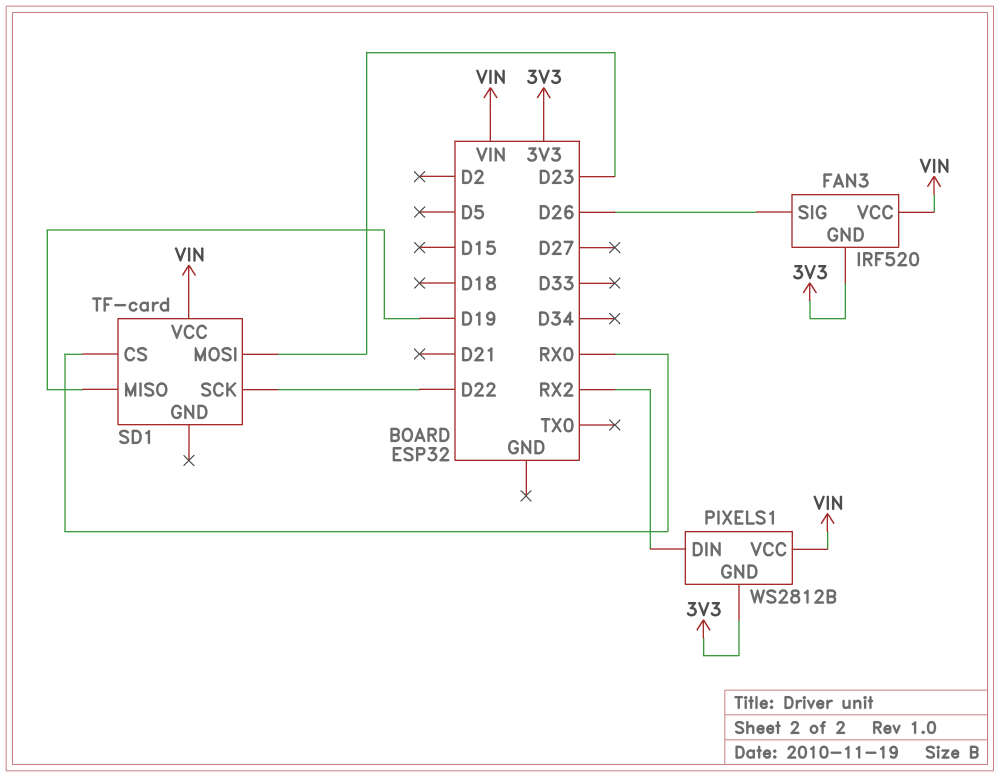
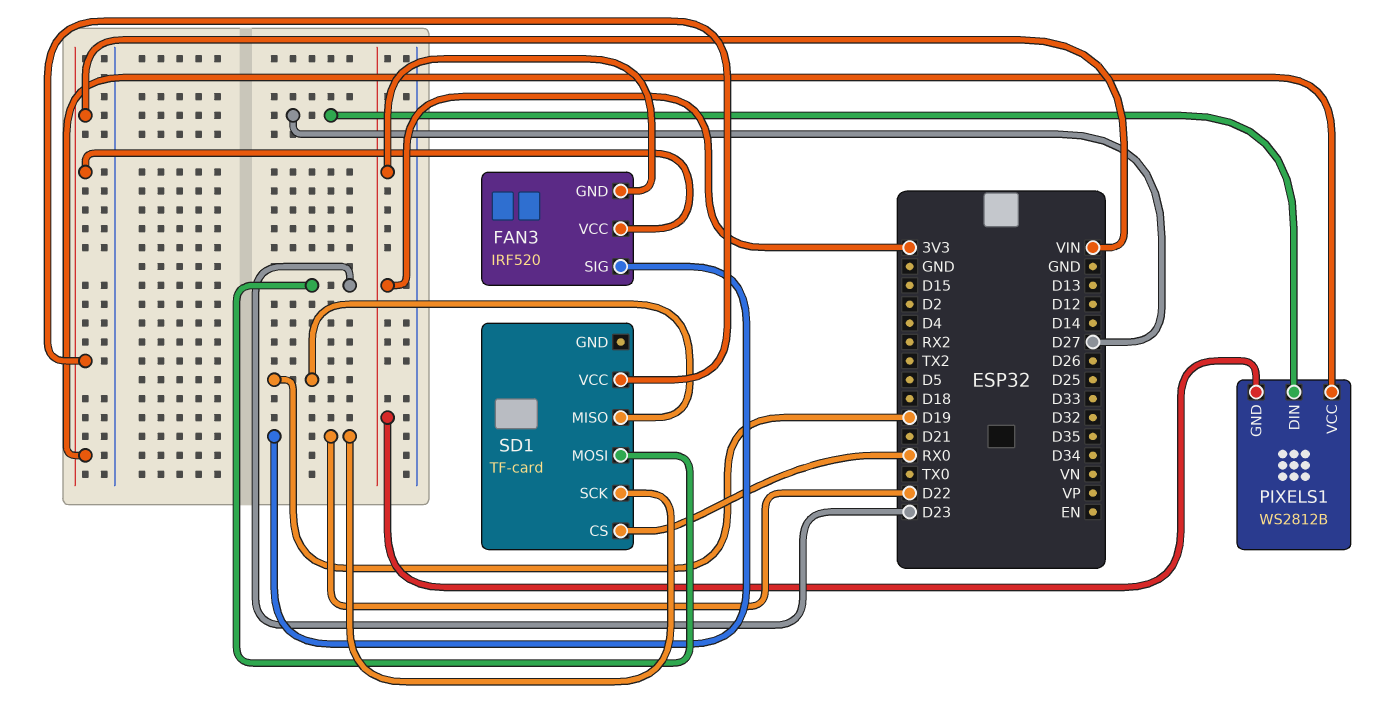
FAN3 pin SIG: D26 -> D22
PIXELS1 pin DIN: RX2 -> D27

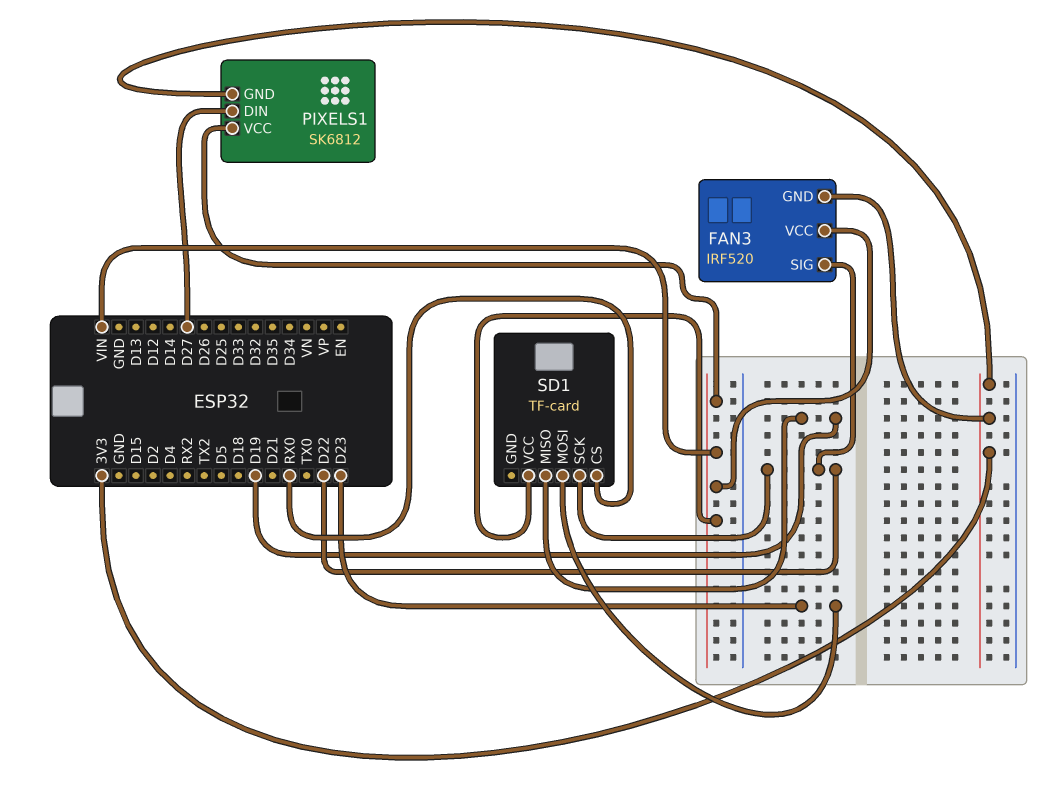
PIXELS1: WS2812B -> SK6812

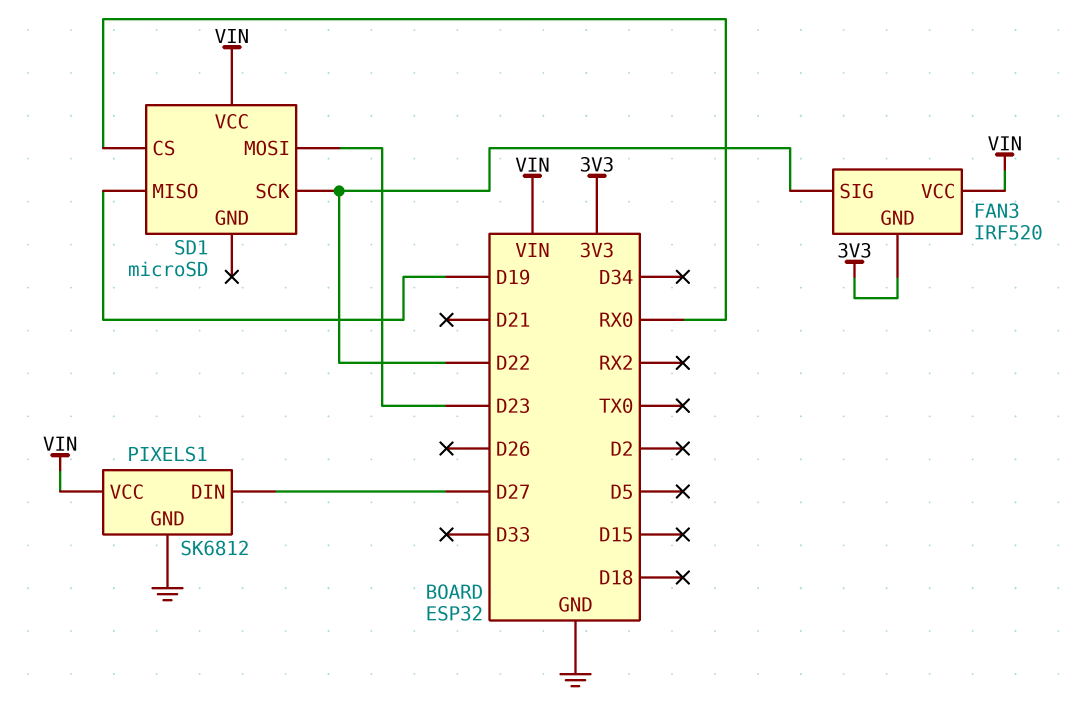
PIXELS1 pin GND: 3V3 -> GND
SD1: TF-card -> microSD

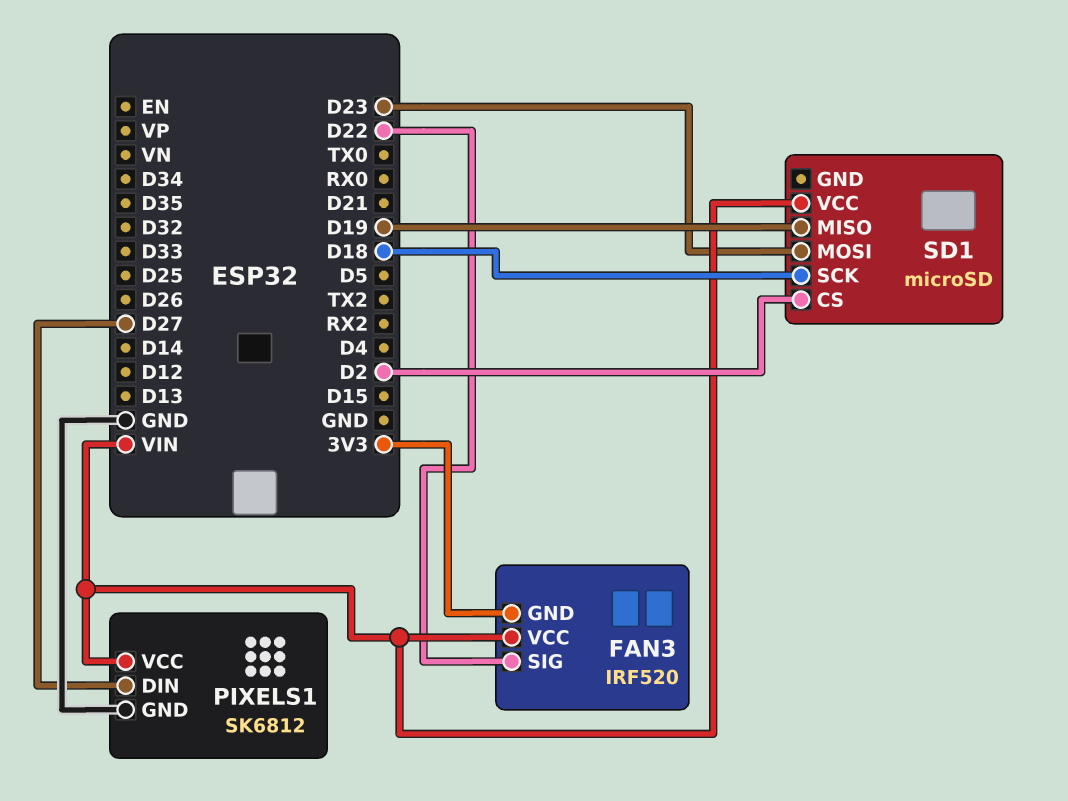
SD1 pin CS: RX0 -> D2
SD1 pin SCK: D22 -> D18

